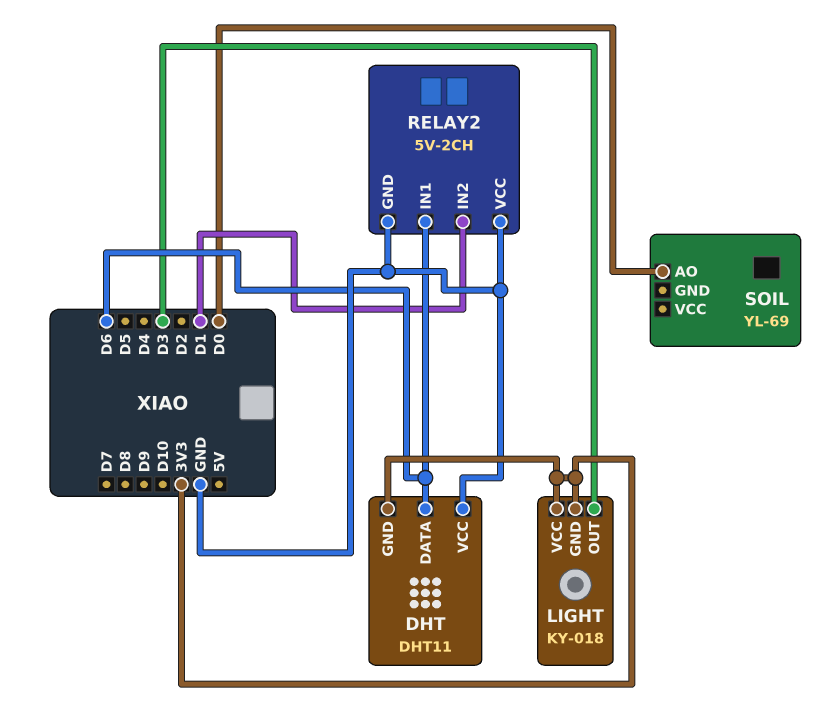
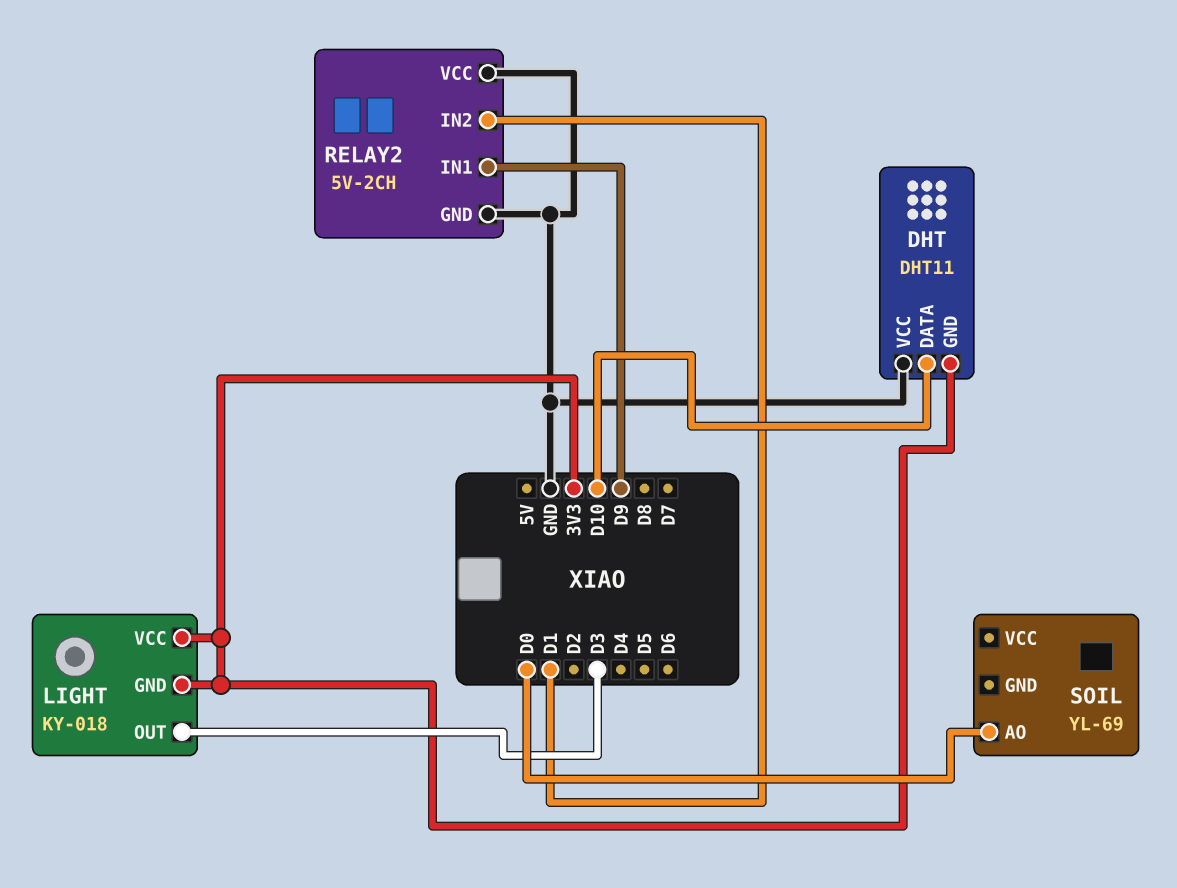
DHT pin DATA: D6 -> D10
RELAY2 pin IN1: D6 -> D9

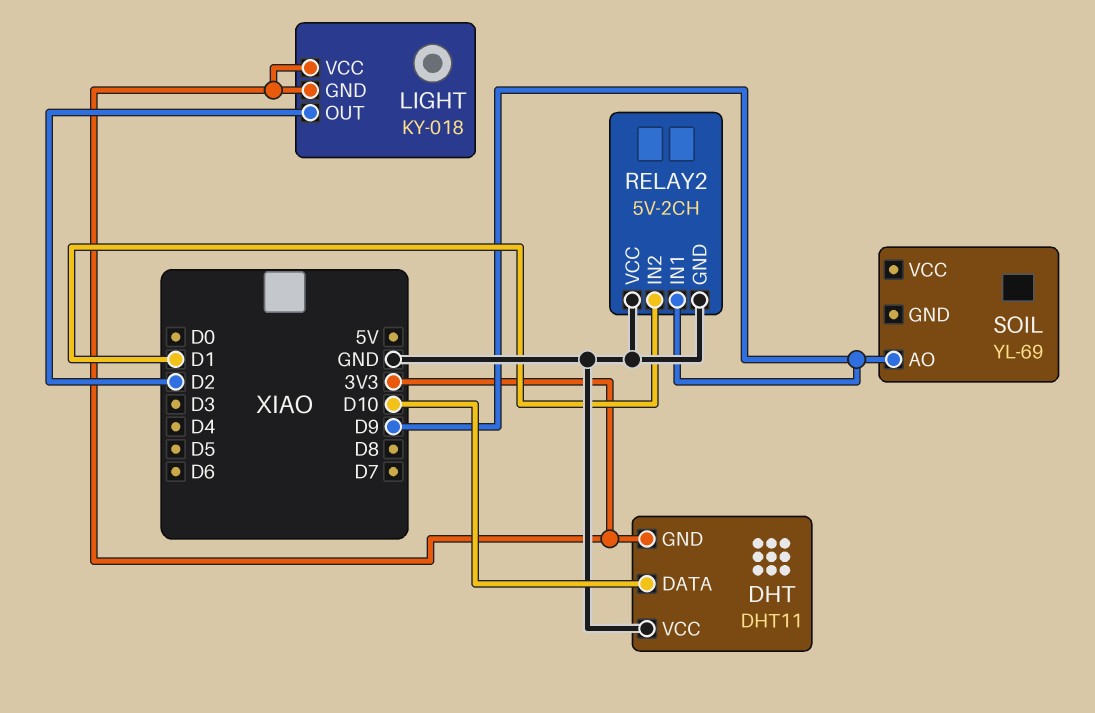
LIGHT pin OUT: D3 -> D2
SOIL pin AO: D0 -> D9

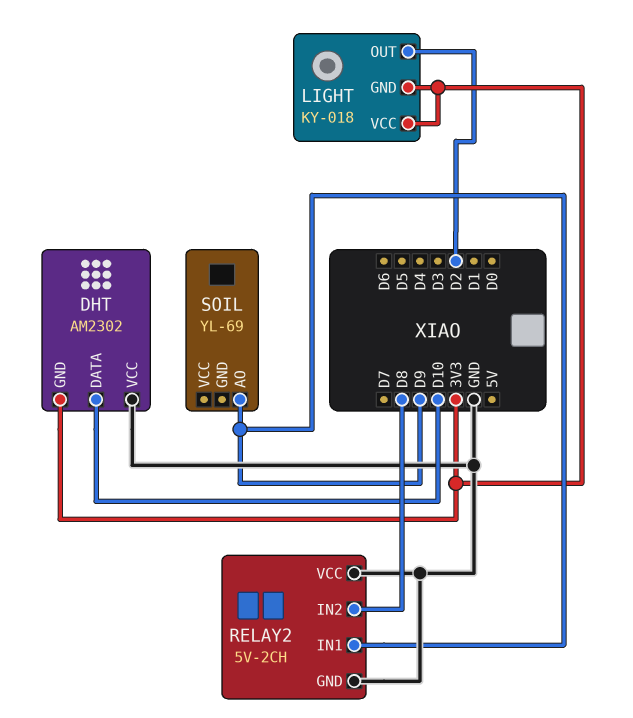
DHT: DHT11 -> AM2302
RELAY2 pin IN2: D1 -> D8

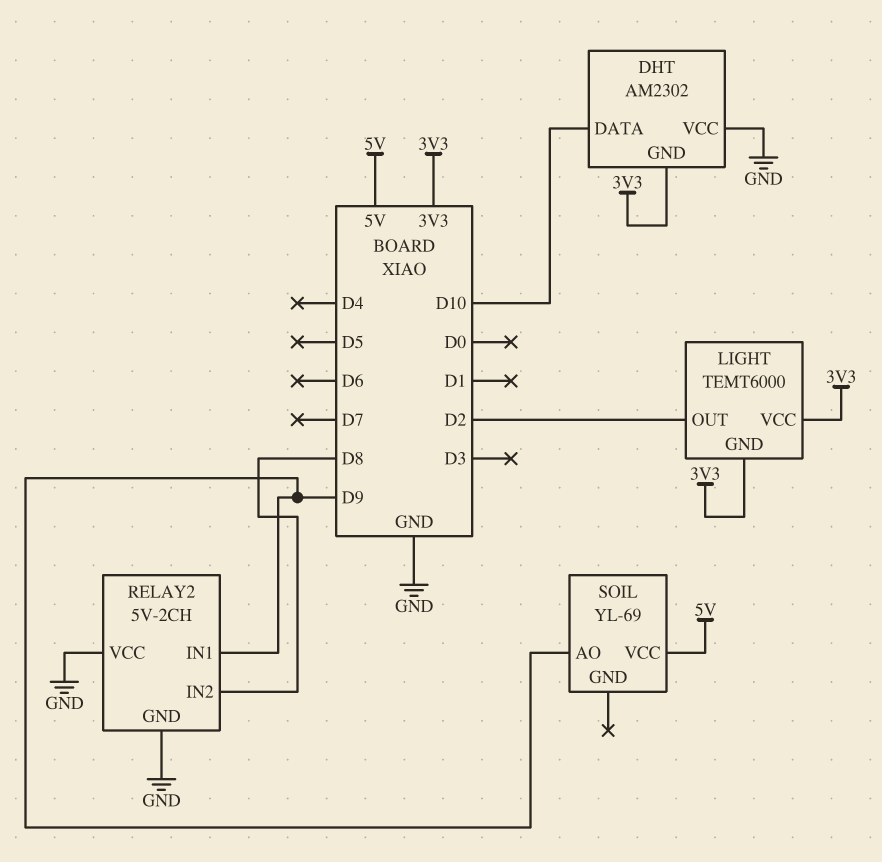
LIGHT: KY-018 -> TEMT6000
SOIL pin VCC: none -> 5V

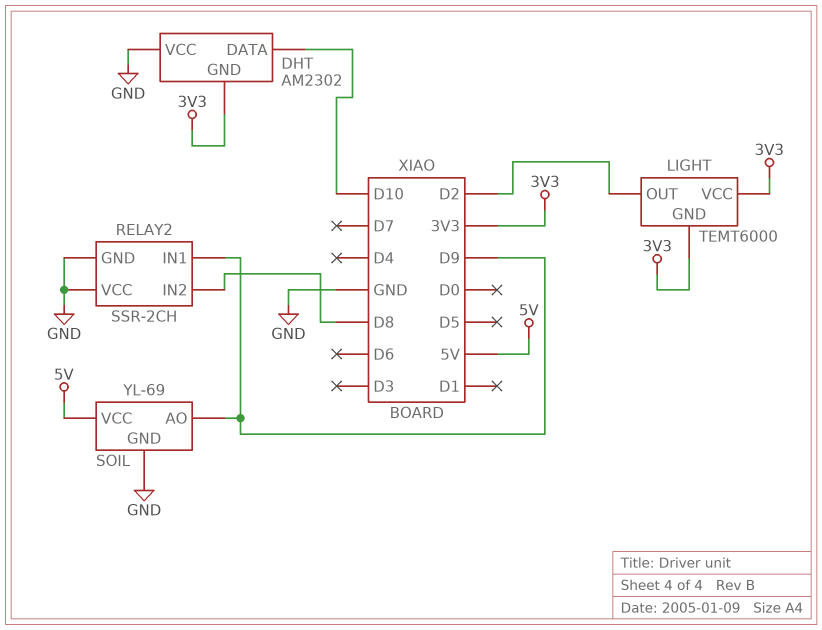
RELAY2: 5V-2CH -> SSR-2CH
SOIL pin GND: none -> GND

